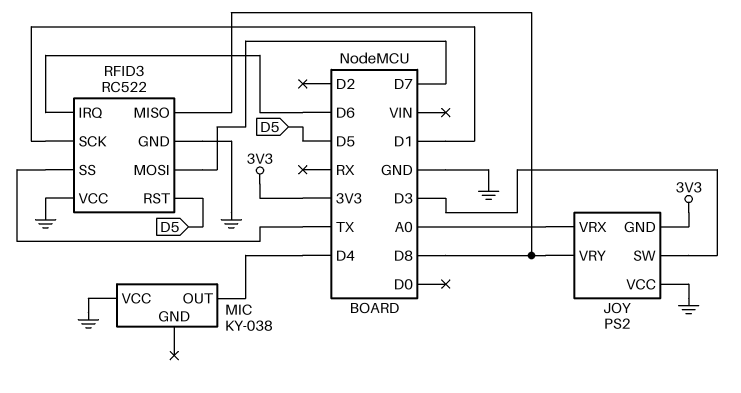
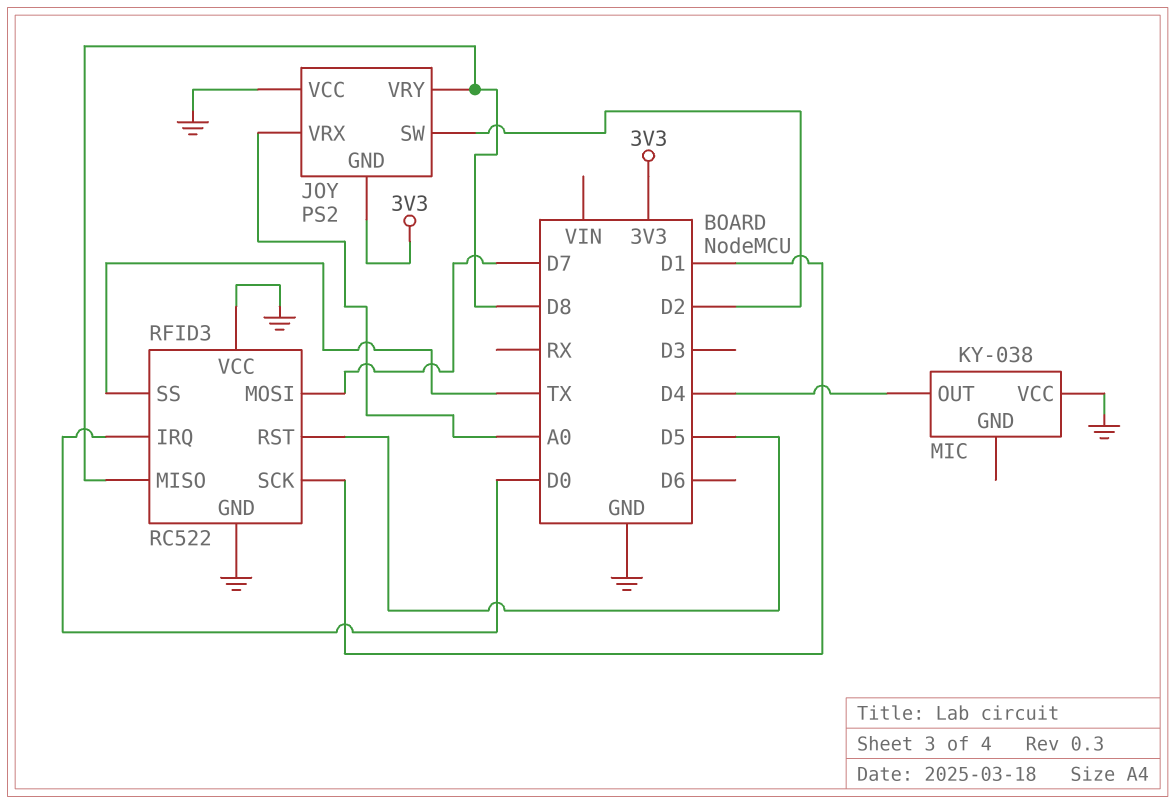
JOY pin SW: D3 -> D2
RFID3 pin IRQ: D6 -> D0

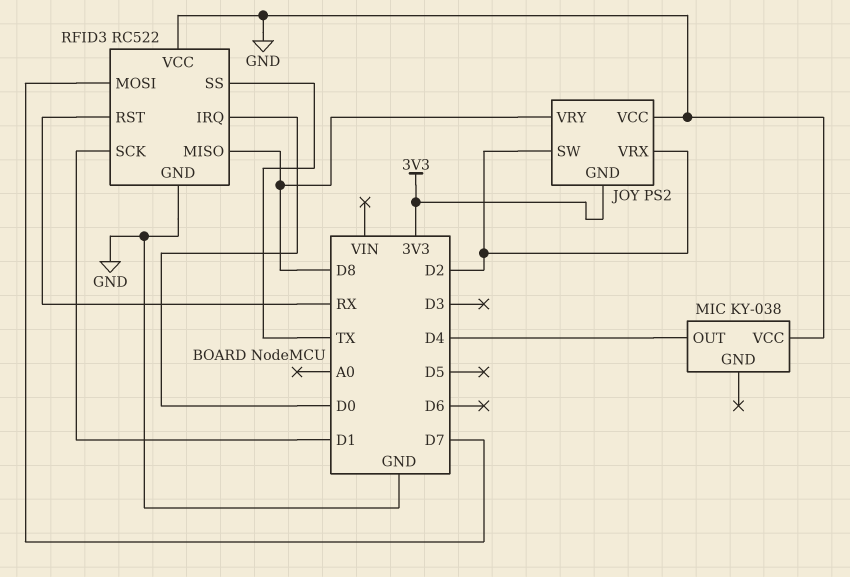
JOY pin VRX: A0 -> D2
RFID3 pin RST: D5 -> RX

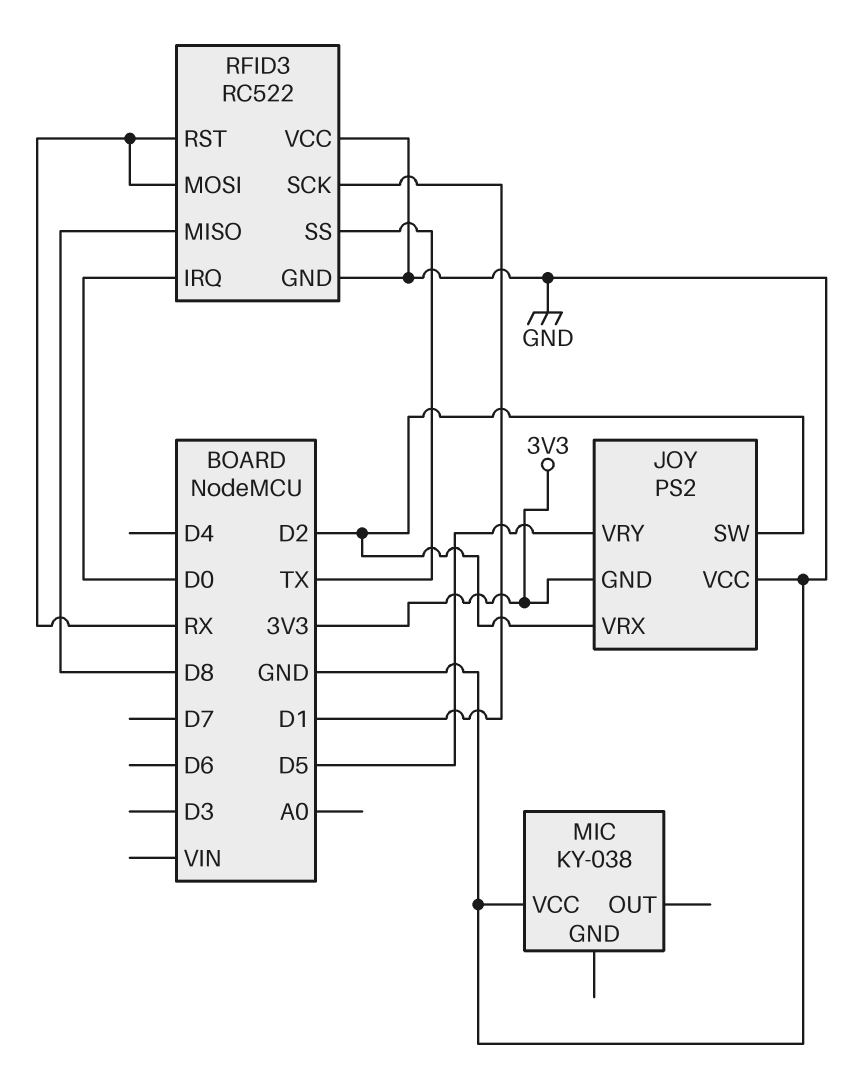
JOY pin VRY: D8 -> D5
MIC pin OUT: D4 -> none
RFID3 pin MOSI: D7 -> RX

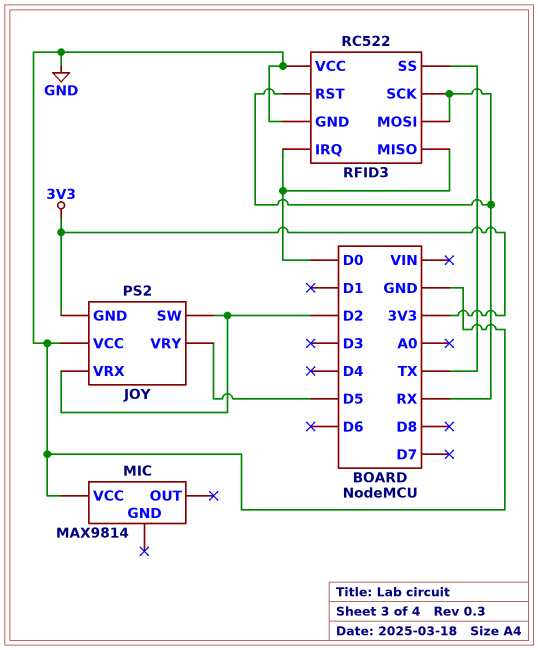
MIC: KY-038 -> MAX9814
RFID3 pin MISO: D8 -> D0
RFID3 pin SCK: D1 -> RX

